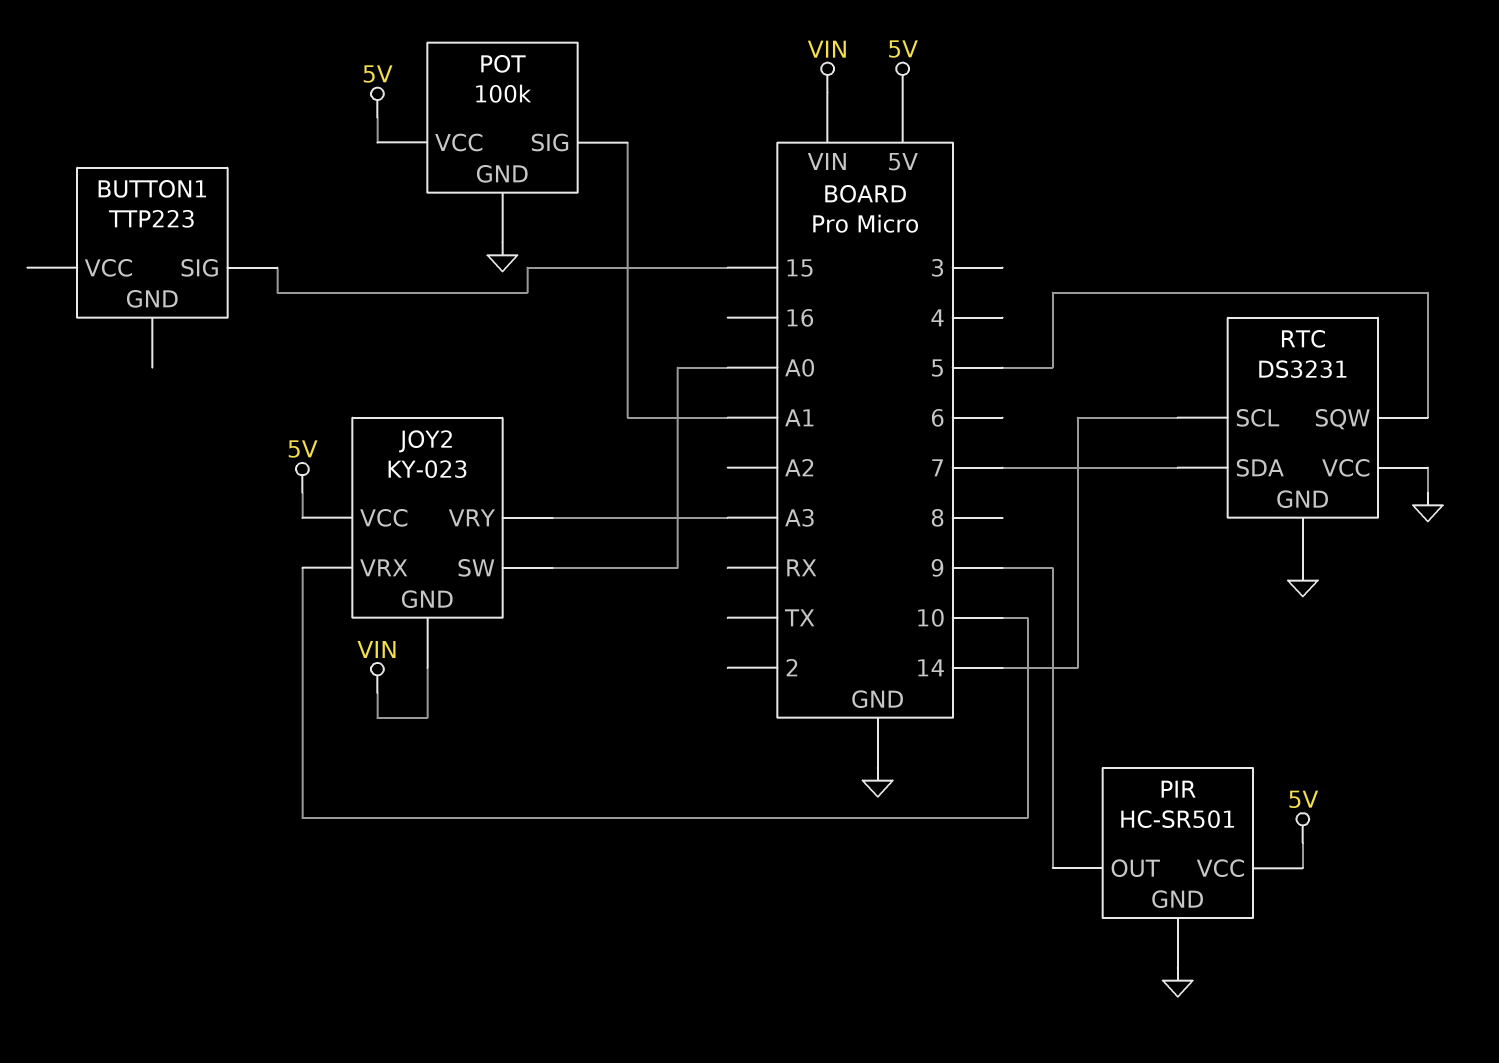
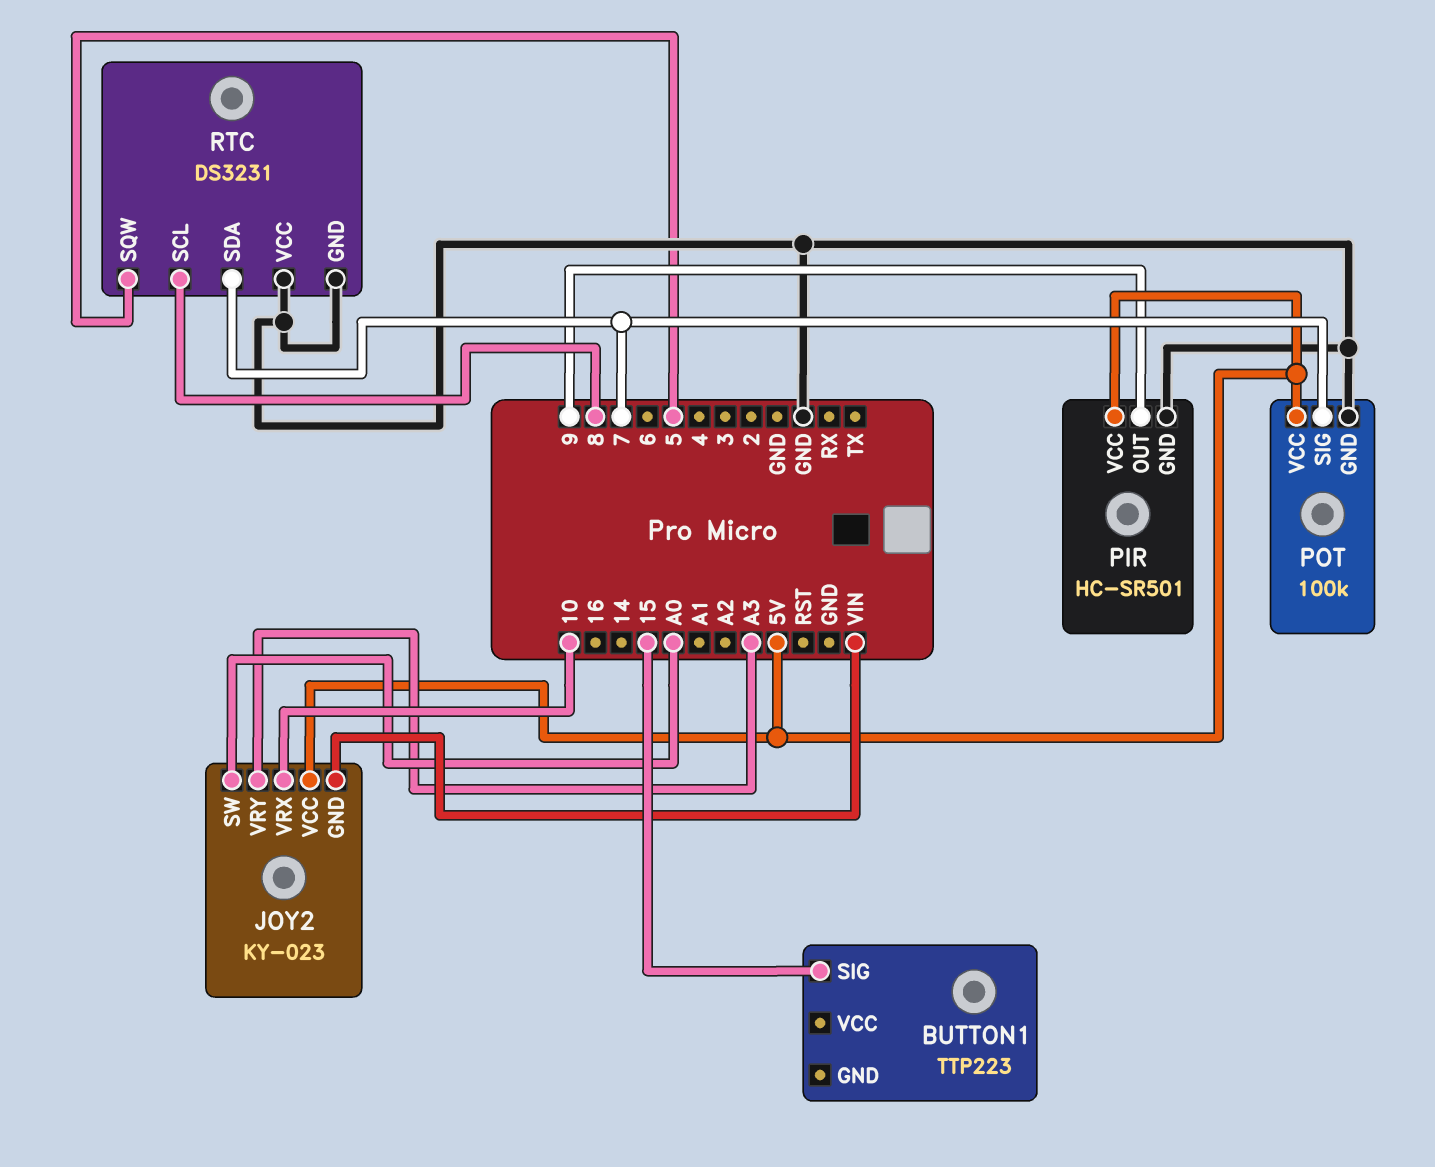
POT pin SIG: A1 -> 7
RTC pin SCL: 14 -> 8

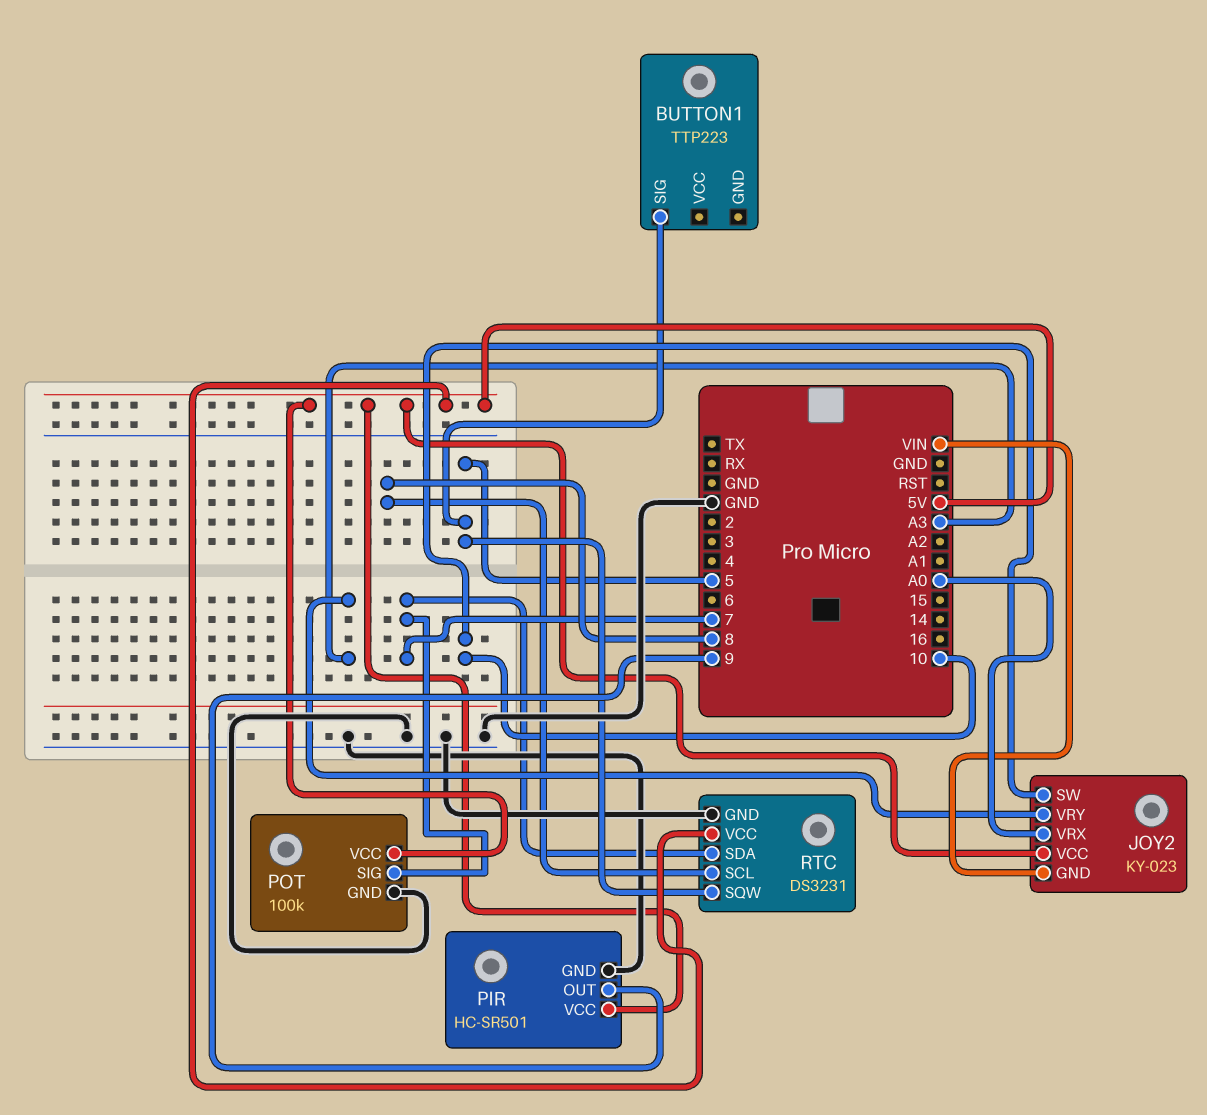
BUTTON1 pin SIG: 15 -> 5
JOY2 pin SW: A0 -> 10
JOY2 pin VRX: 10 -> A0
RTC pin VCC: GND -> 5V

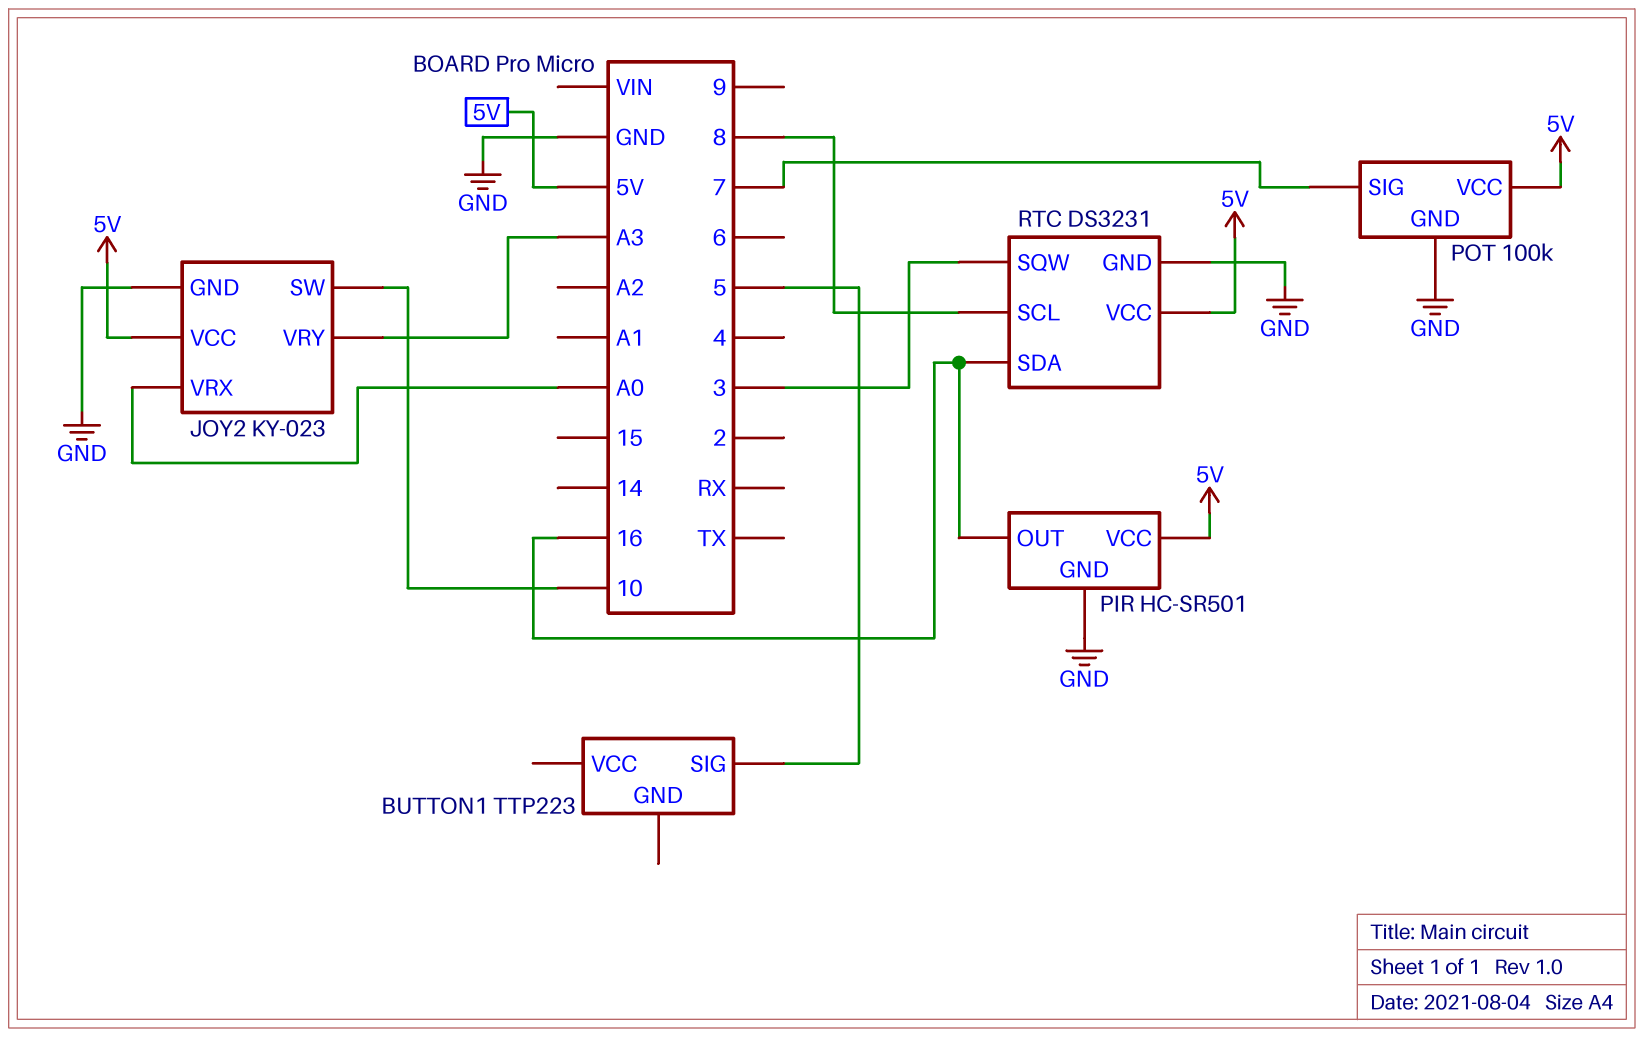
JOY2 pin GND: VIN -> GND
PIR pin OUT: 9 -> 16
RTC pin SDA: 7 -> 16
RTC pin SQW: 5 -> 3

